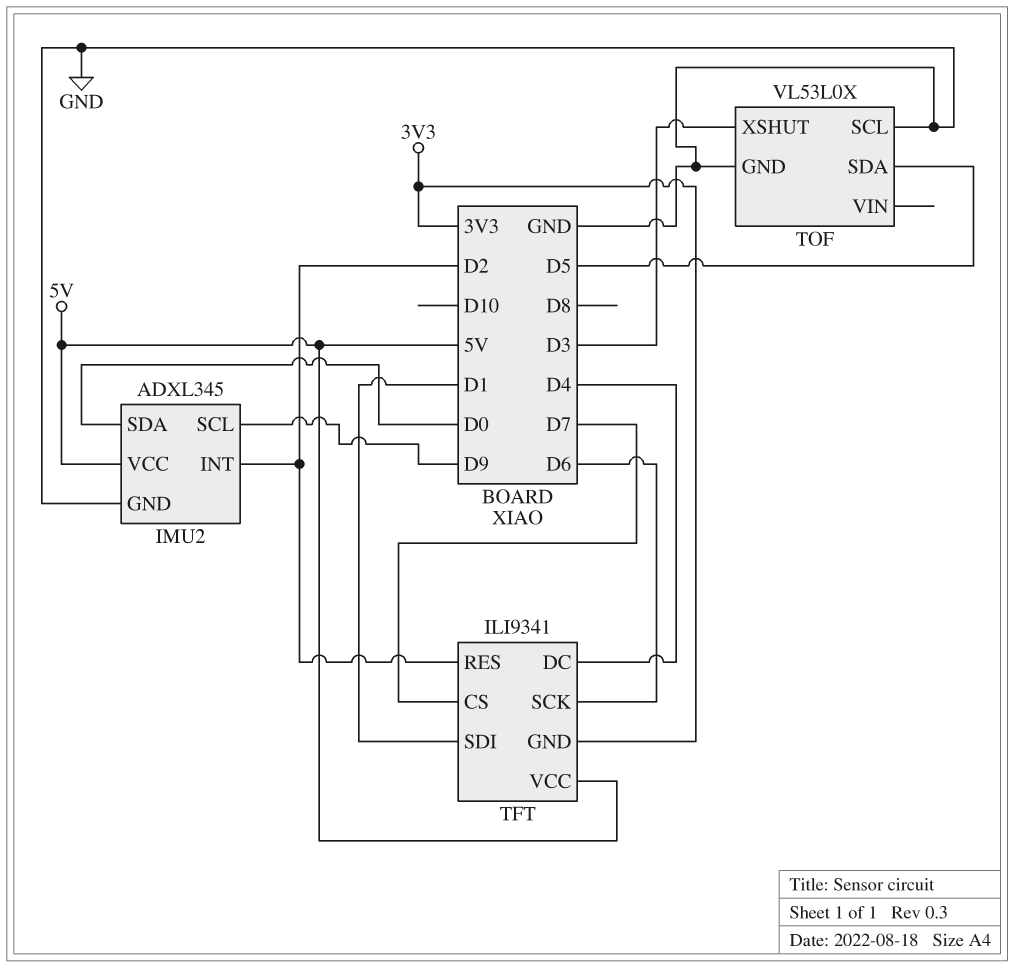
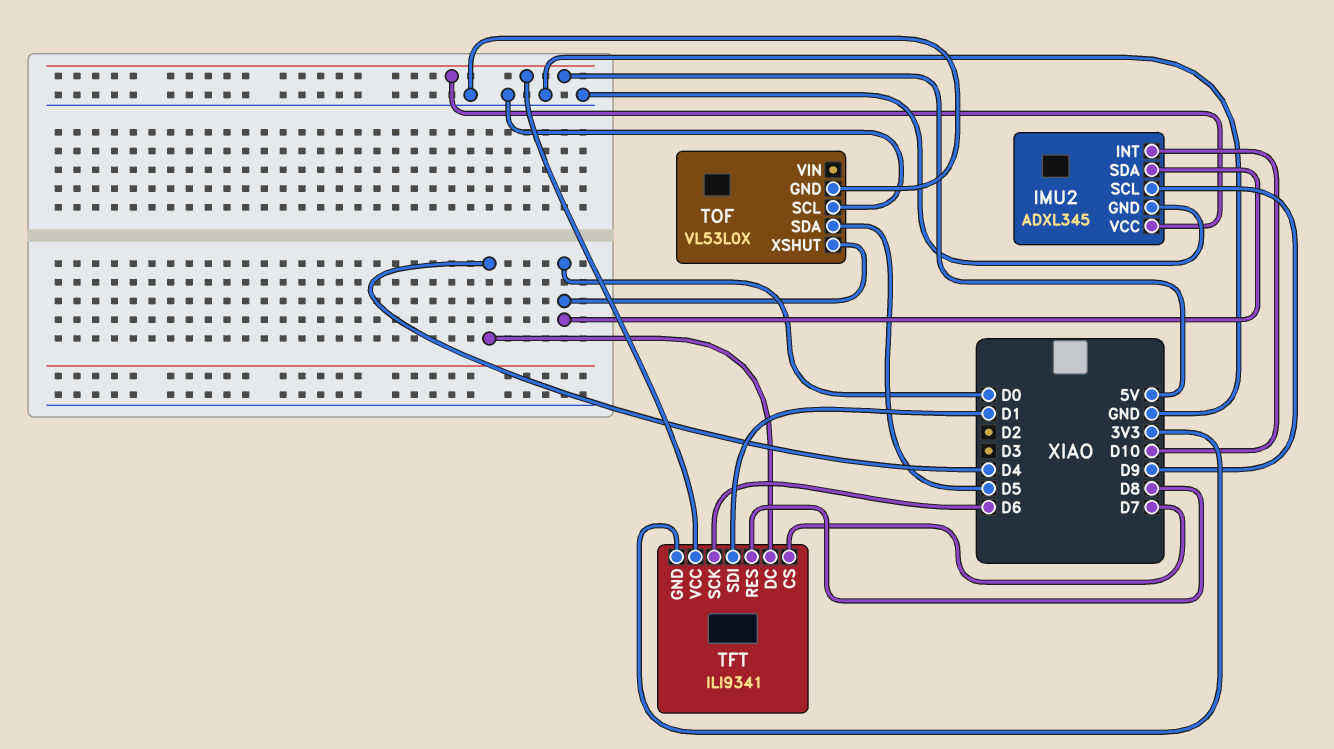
IMU2 pin INT: D2 -> D10
TFT pin RES: D2 -> D8
TOF pin XSHUT: D3 -> D0

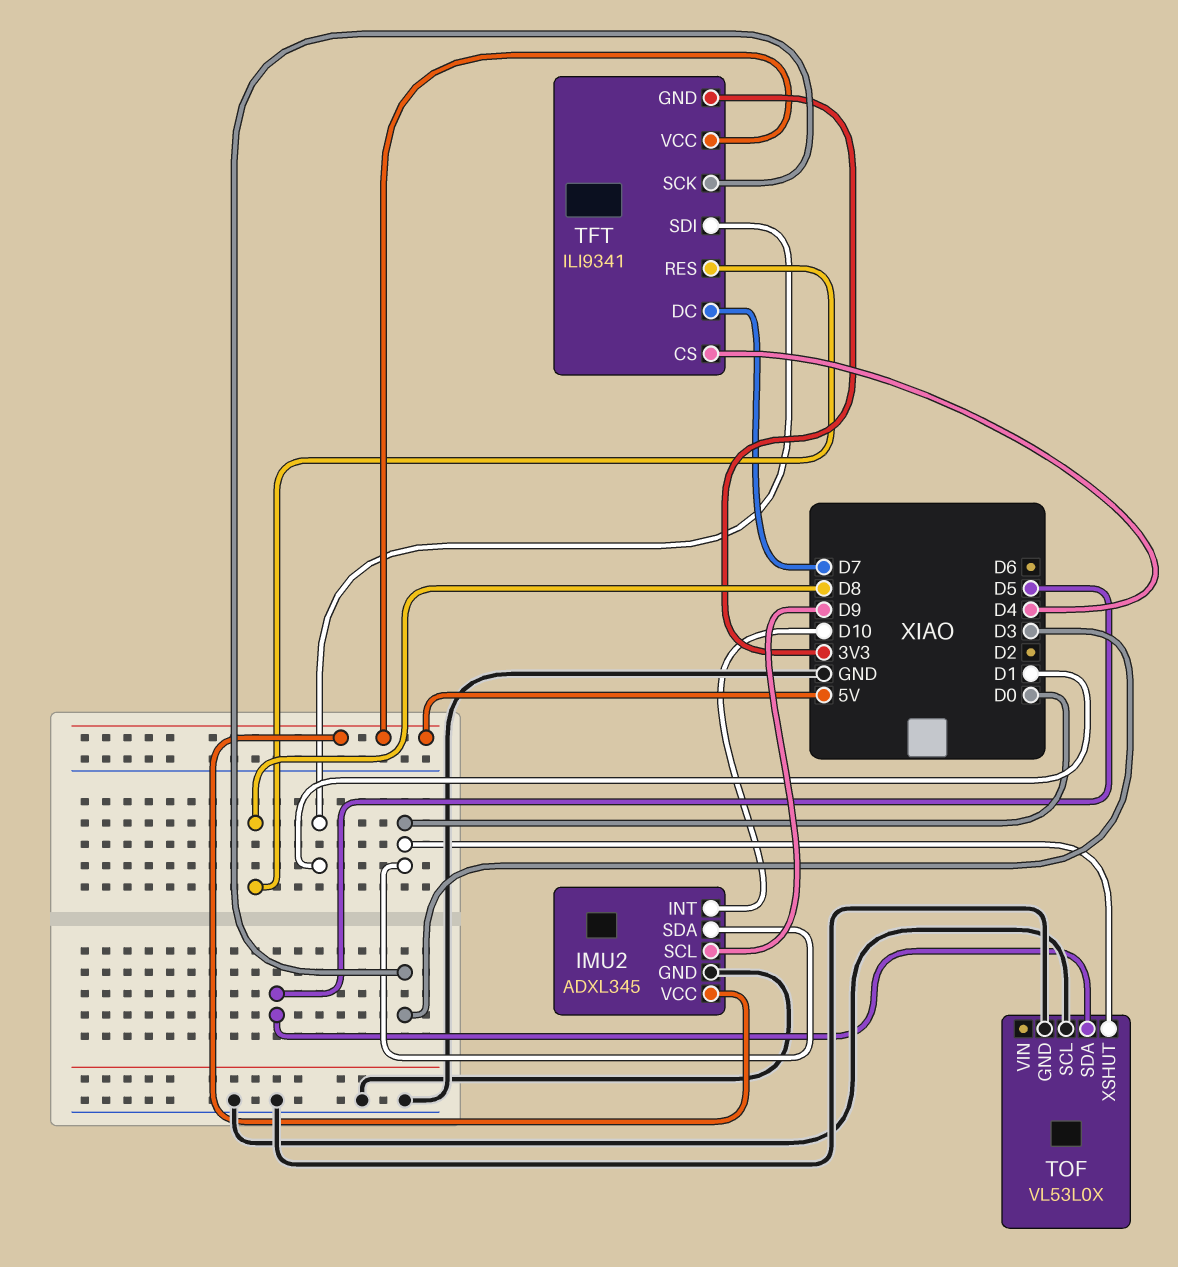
TFT pin CS: D7 -> D4
TFT pin DC: D4 -> D7
TFT pin SCK: D6 -> D3

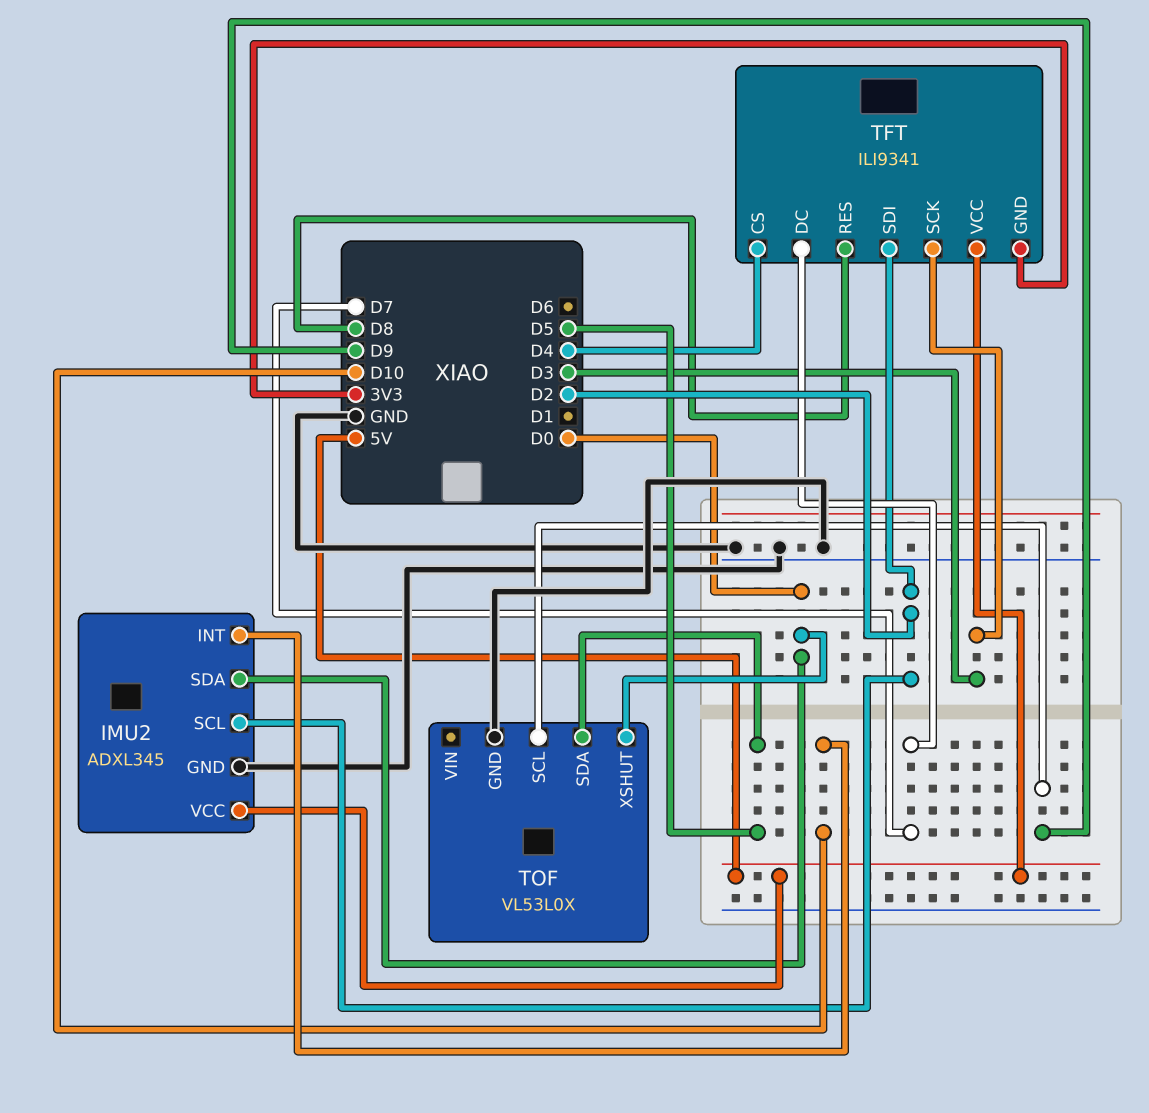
IMU2 pin SCL: D9 -> D2
TFT pin SDI: D1 -> D2
TOF pin SCL: GND -> D9

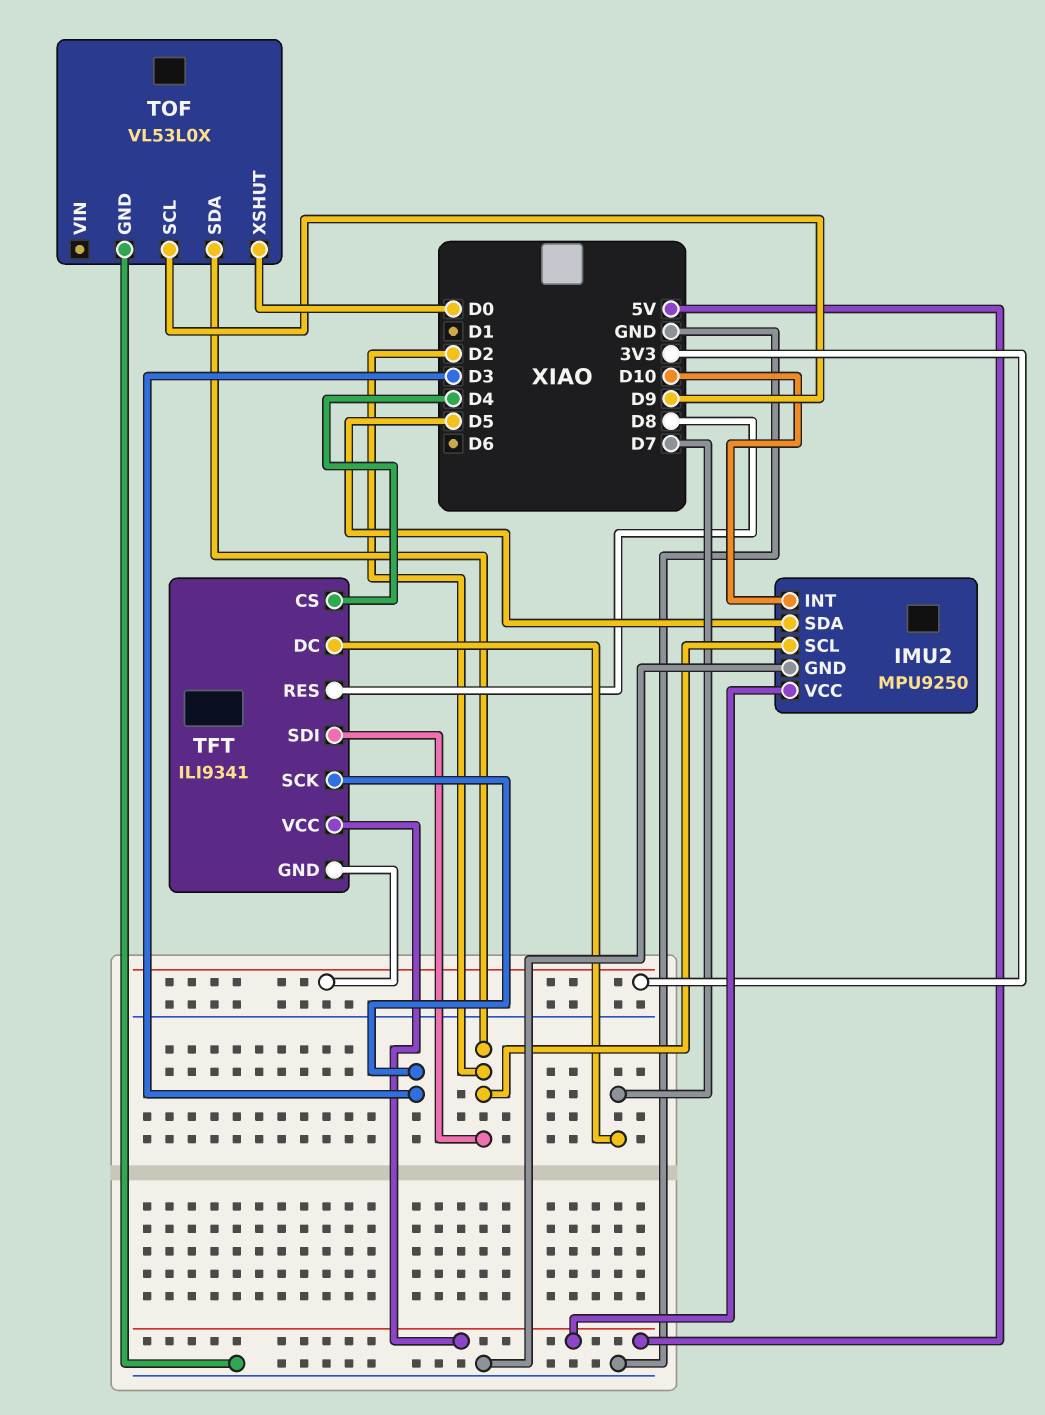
IMU2: ADXL345 -> MPU9250
IMU2 pin SDA: D0 -> D5
TOF pin SDA: D5 -> D2

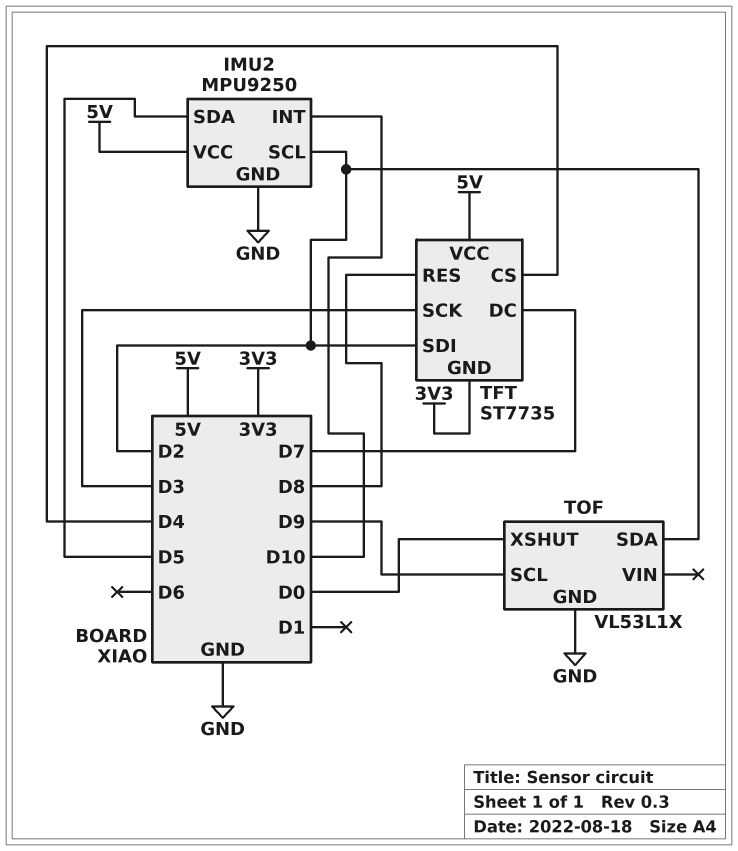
TFT: ILI9341 -> ST7735
TOF: VL53L0X -> VL53L1X

